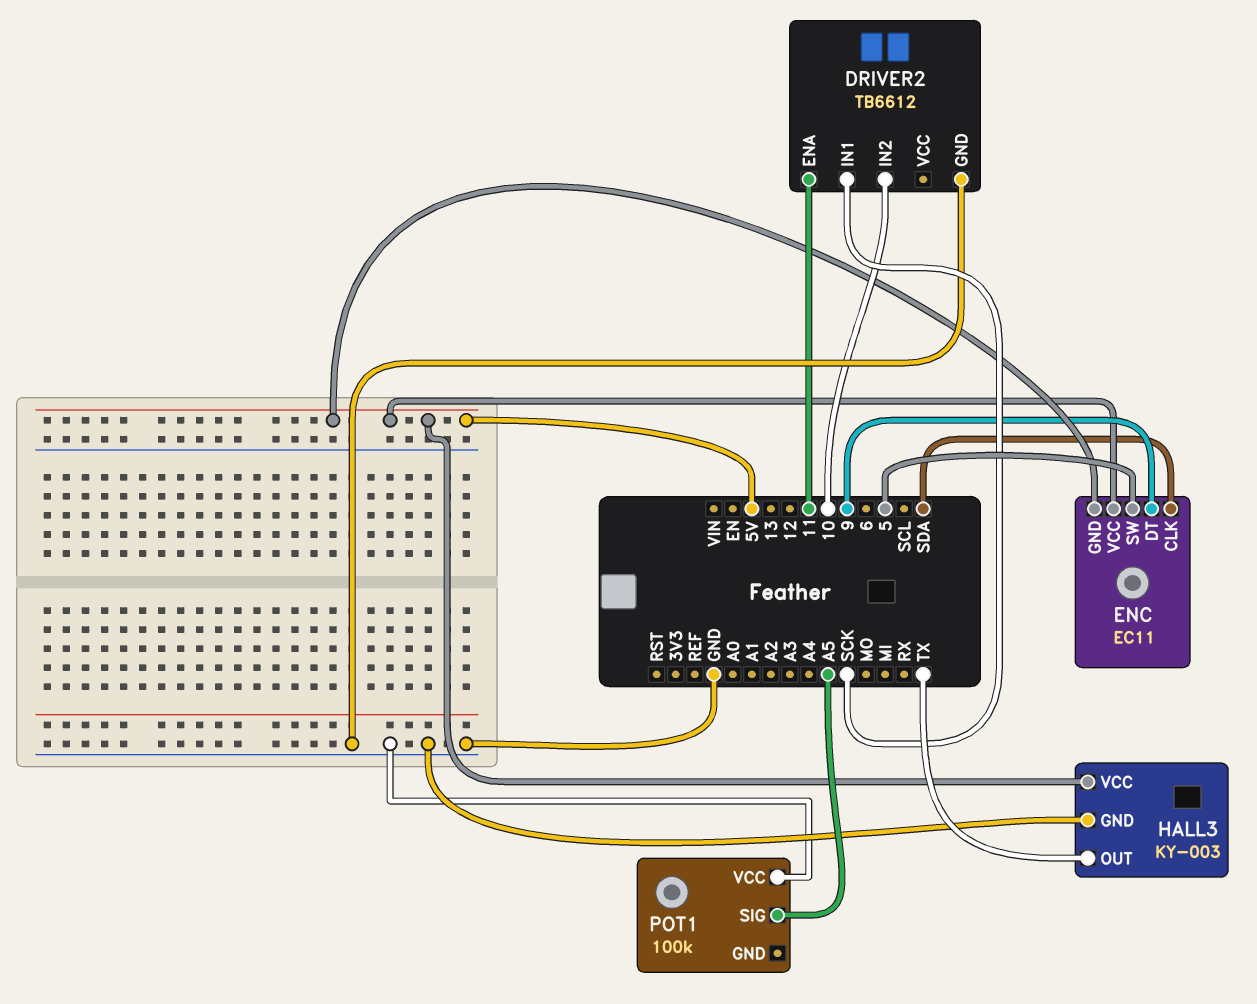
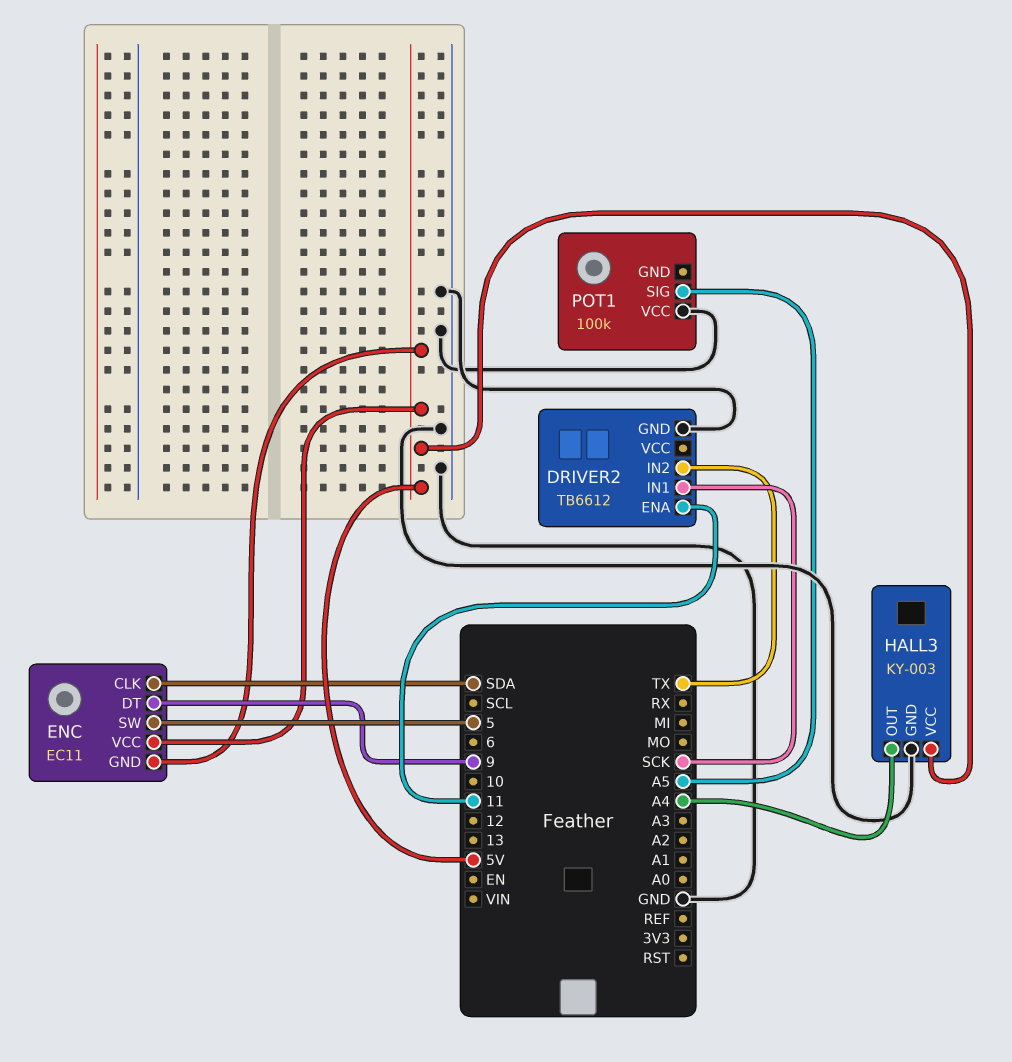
DRIVER2 pin IN2: 10 -> TX
HALL3 pin OUT: TX -> A4

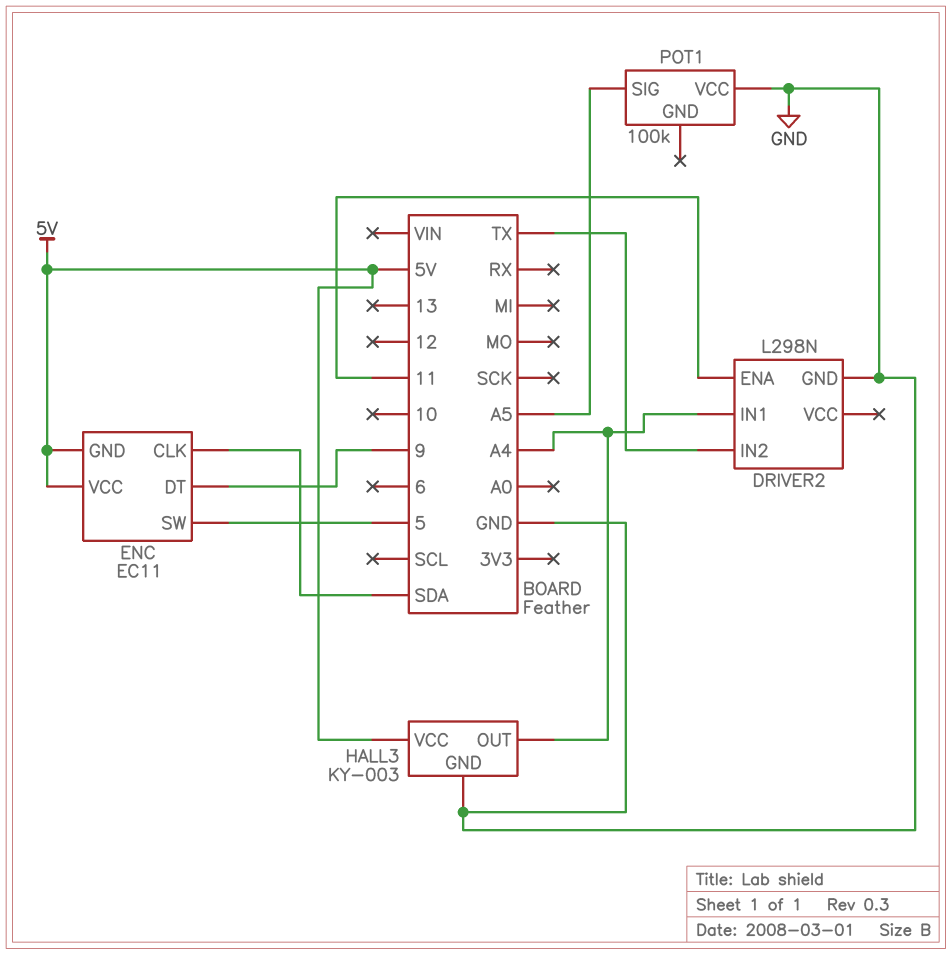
DRIVER2: TB6612 -> L298N
DRIVER2 pin IN1: SCK -> A4

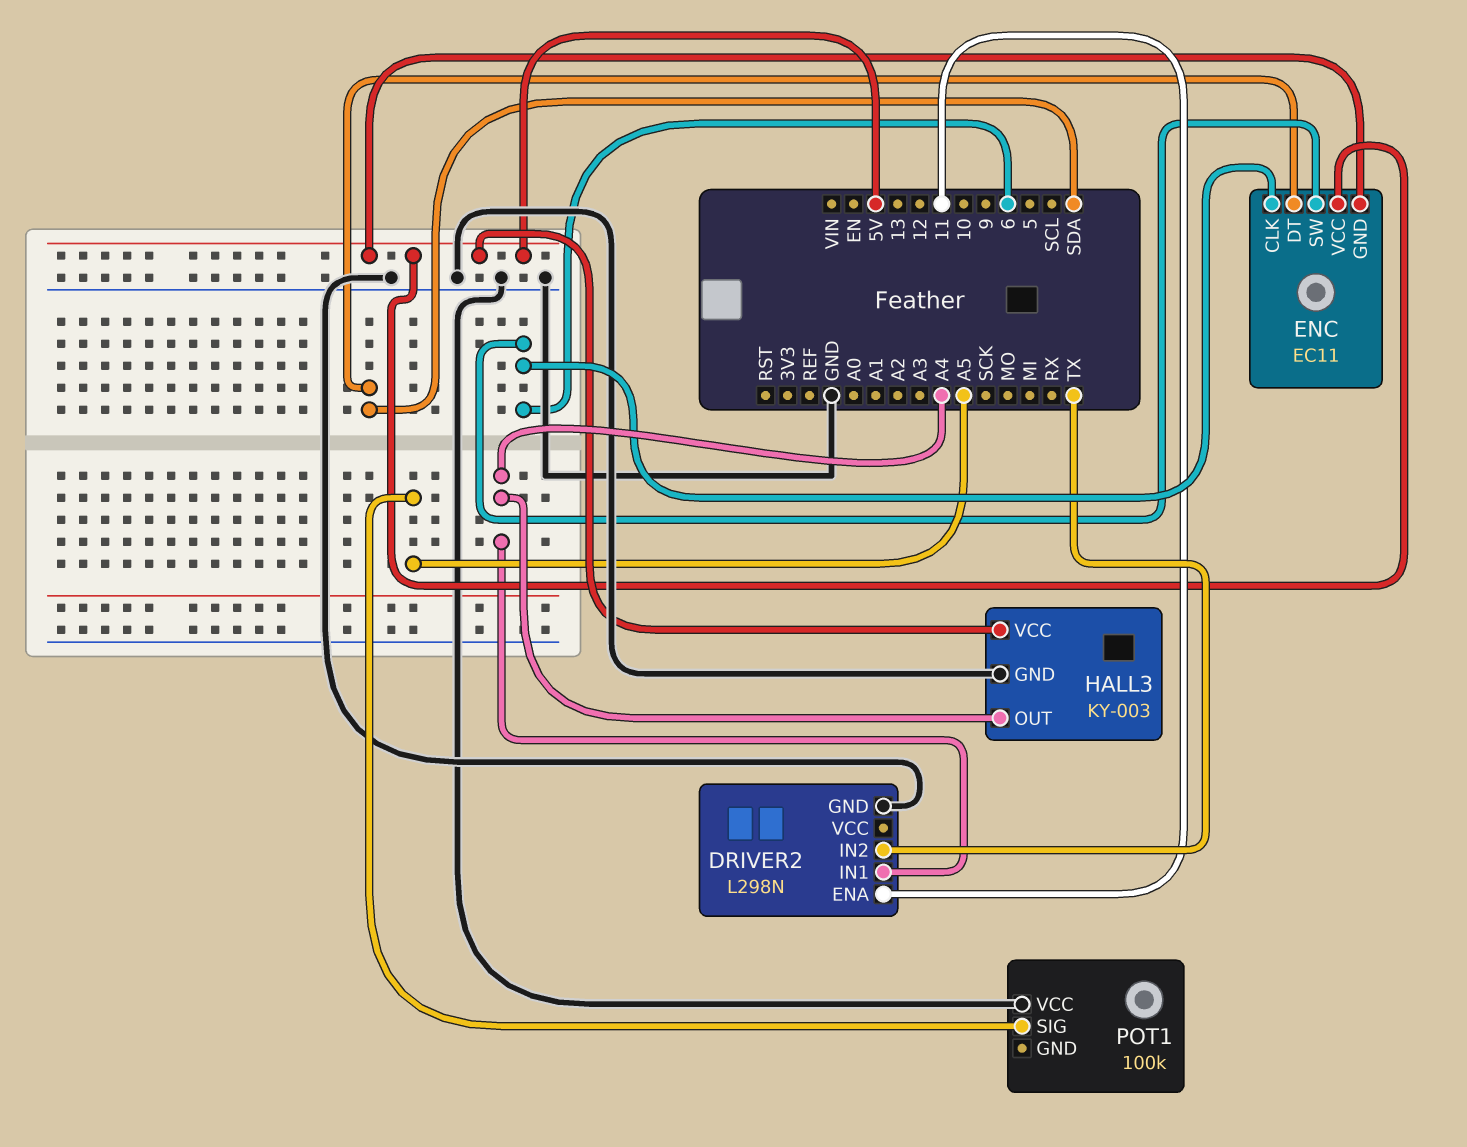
ENC pin CLK: SDA -> 6
ENC pin DT: 9 -> SDA
ENC pin SW: 5 -> 6

